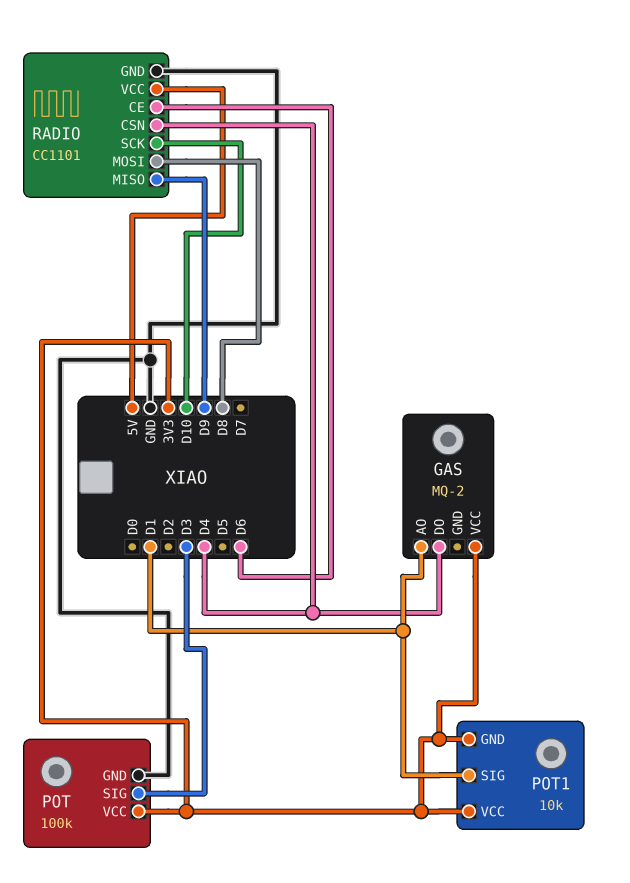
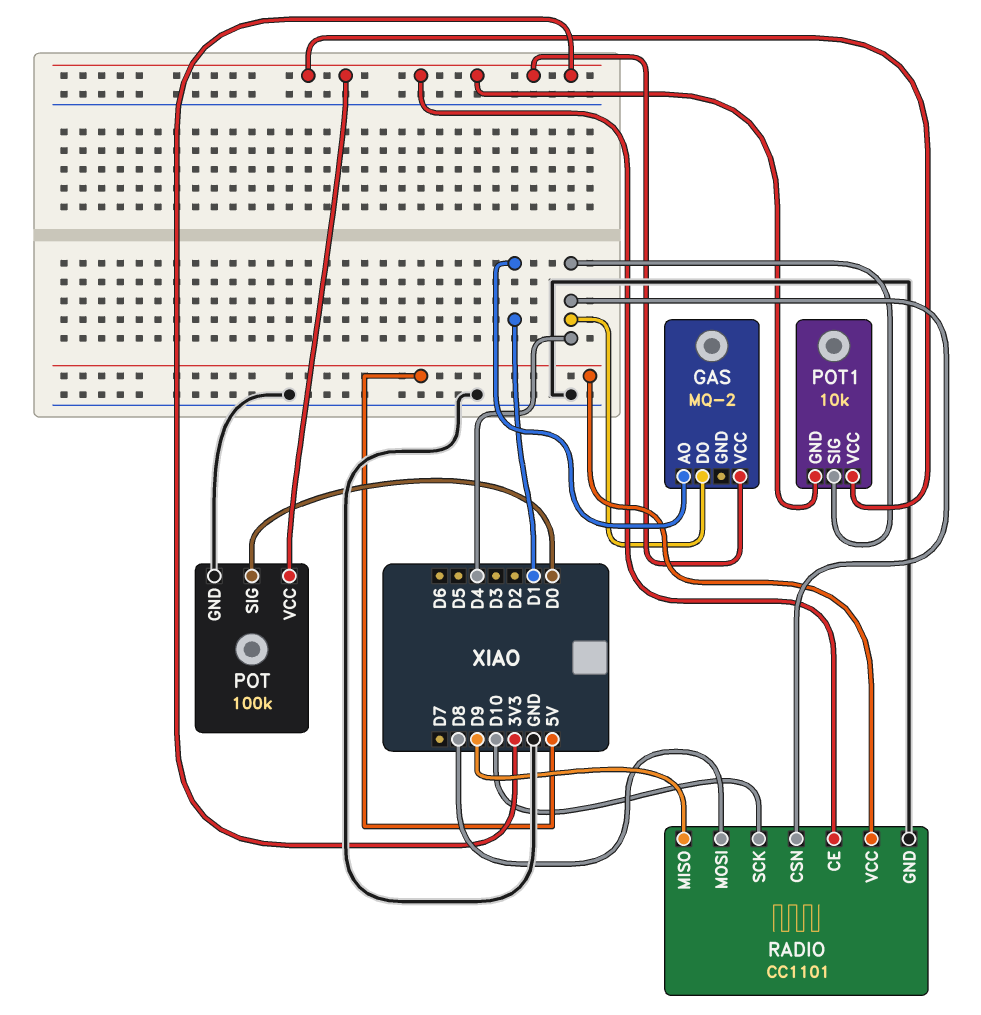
POT pin SIG: D3 -> D0
POT1 pin SIG: D1 -> D4
RADIO pin CE: D6 -> 3V3

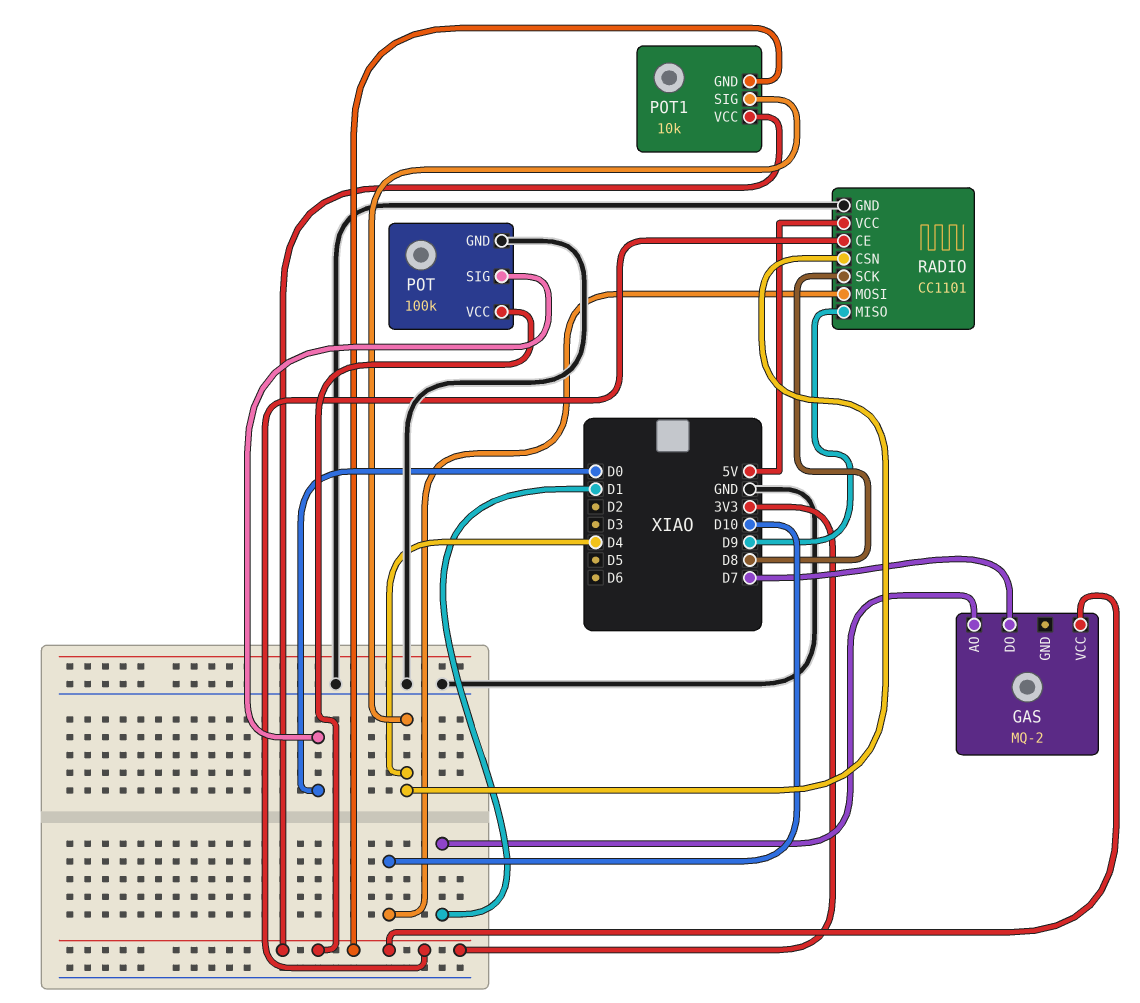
GAS pin DO: D4 -> D7
RADIO pin MOSI: D8 -> D10
RADIO pin SCK: D10 -> D8

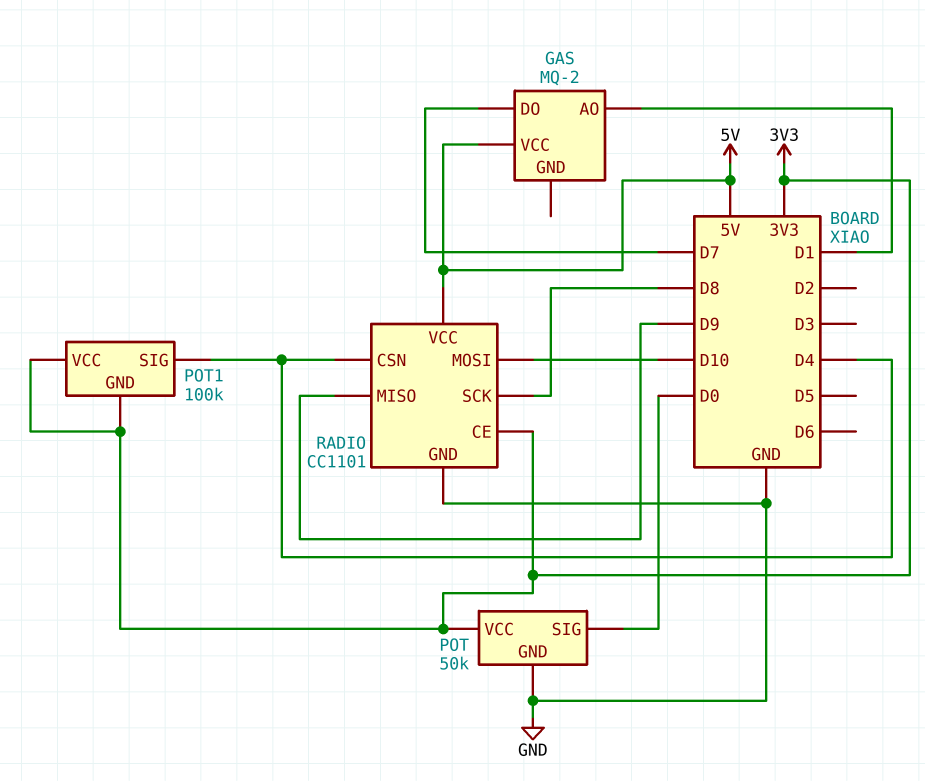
GAS pin VCC: 3V3 -> 5V
POT: 100k -> 50k
POT1: 10k -> 100k

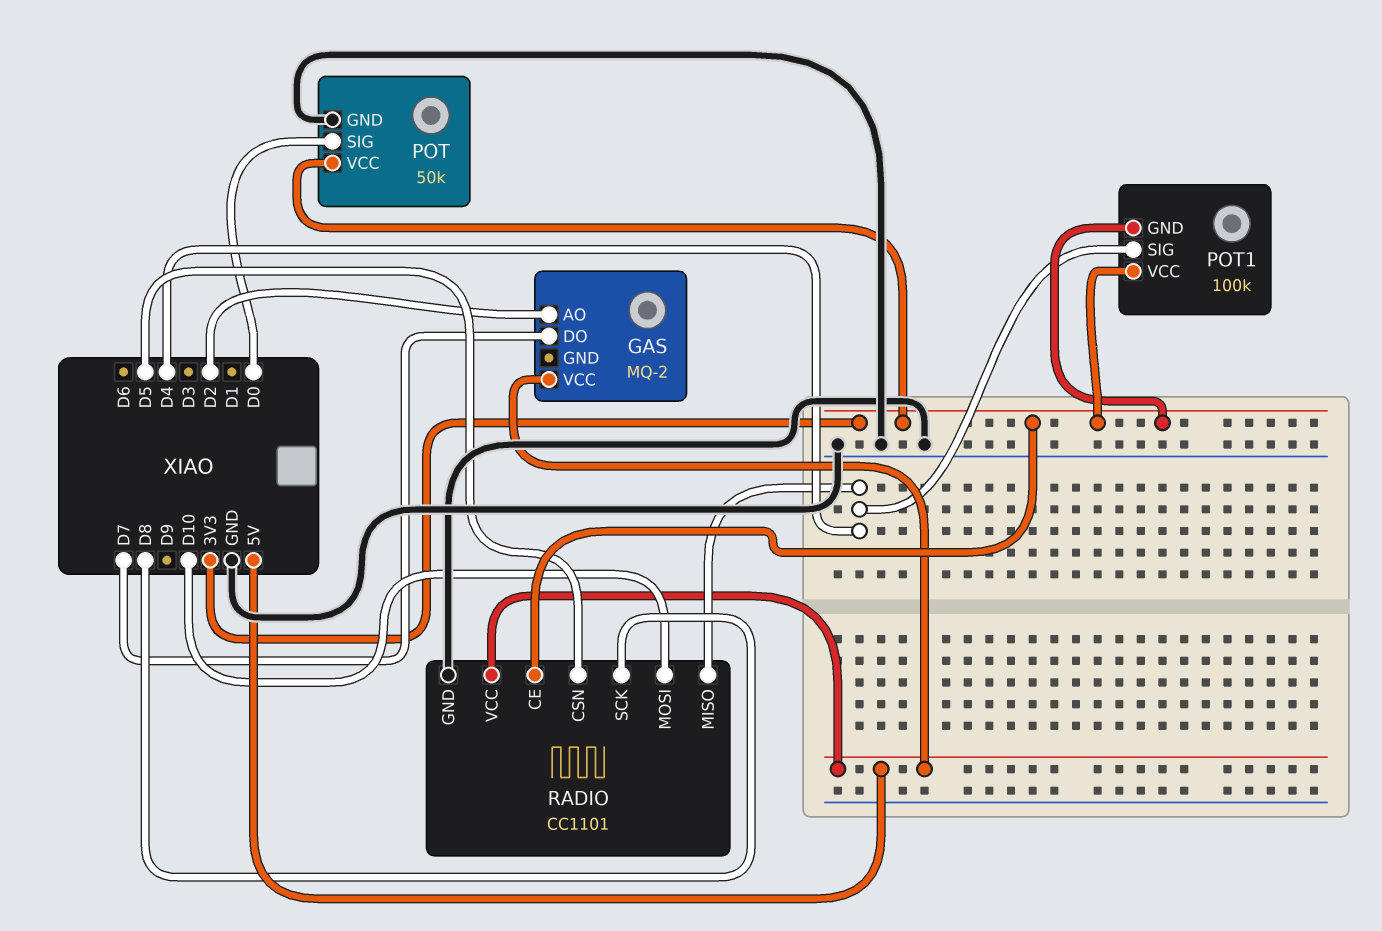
GAS pin AO: D1 -> D2
RADIO pin CSN: D4 -> D5
RADIO pin MISO: D9 -> D4

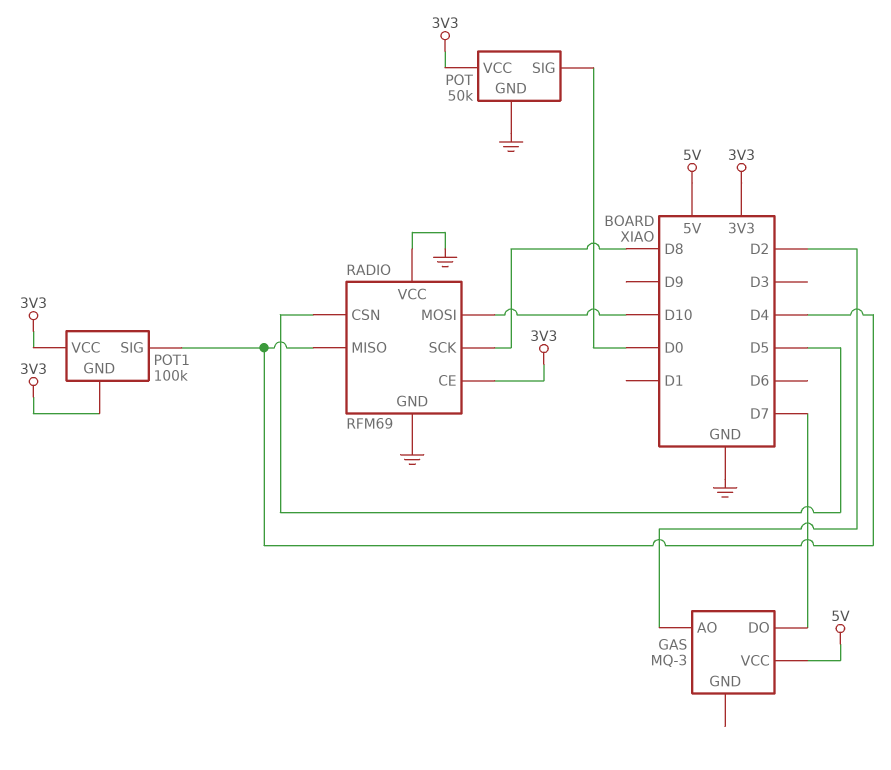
GAS: MQ-2 -> MQ-3
RADIO: CC1101 -> RFM69
RADIO pin VCC: 5V -> GND

